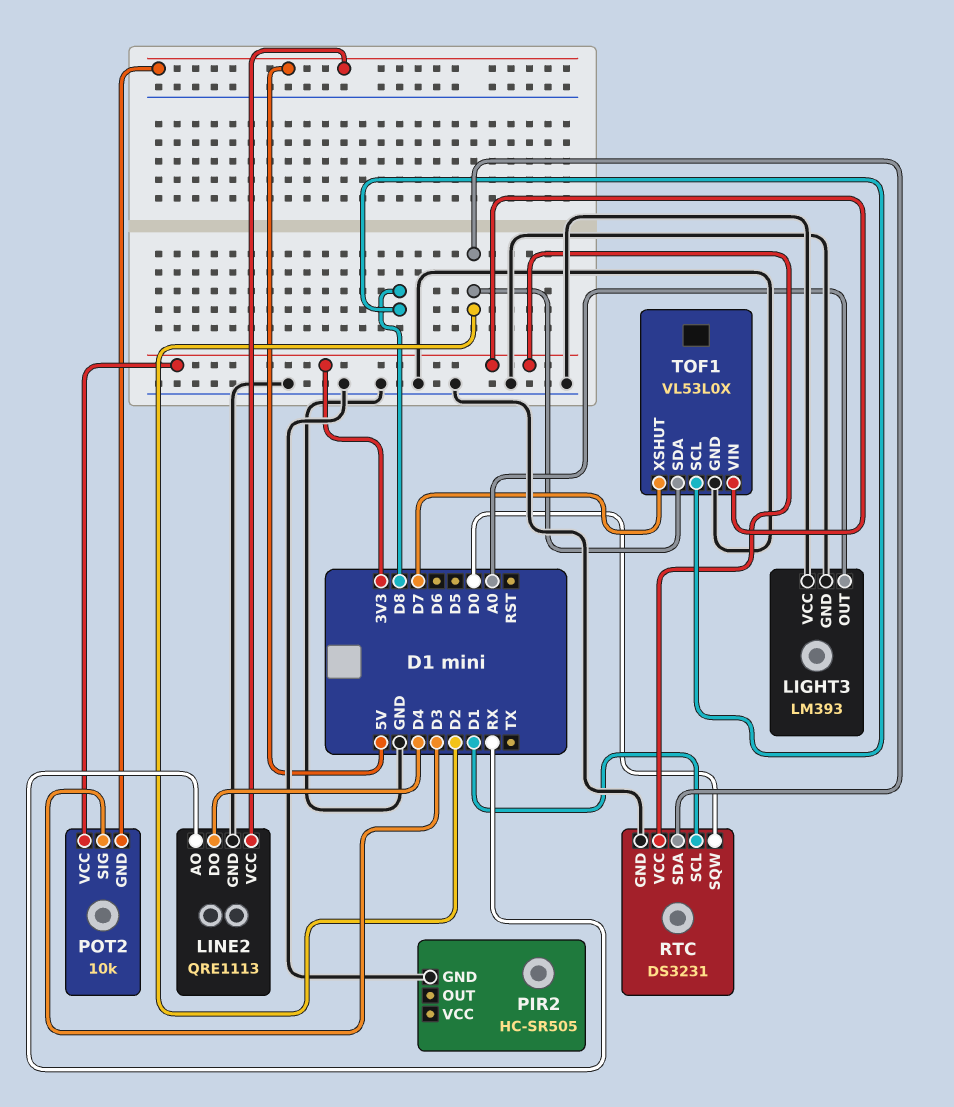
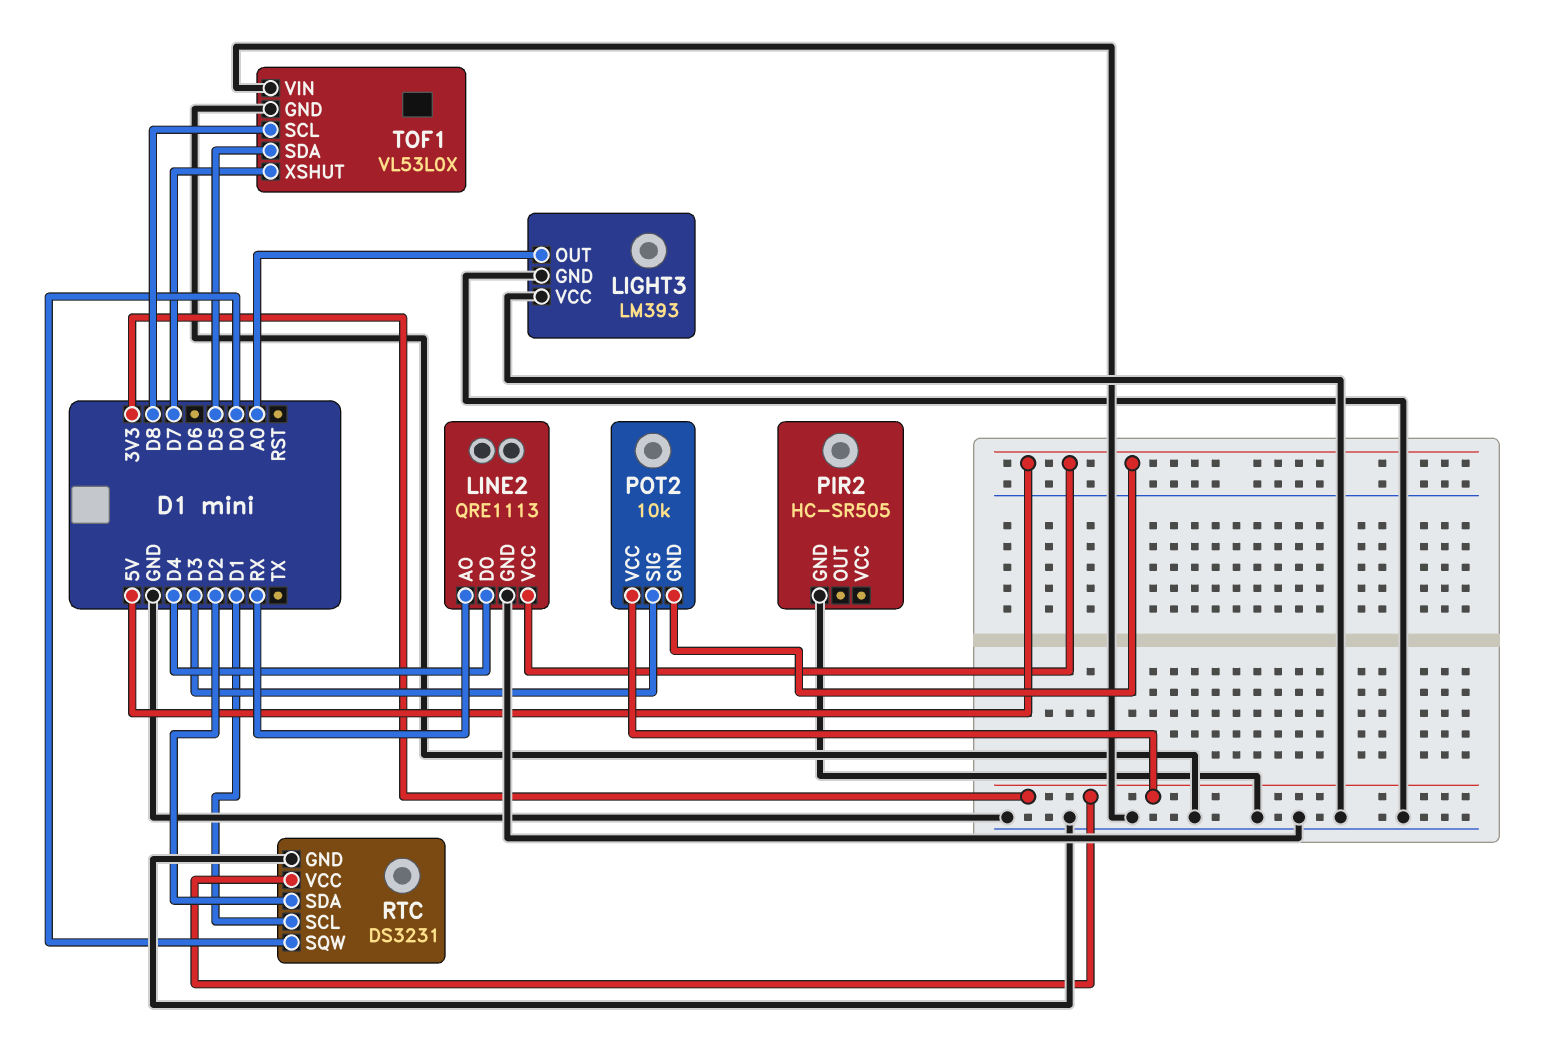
TOF1 pin SDA: D2 -> D5
TOF1 pin VIN: 3V3 -> GND

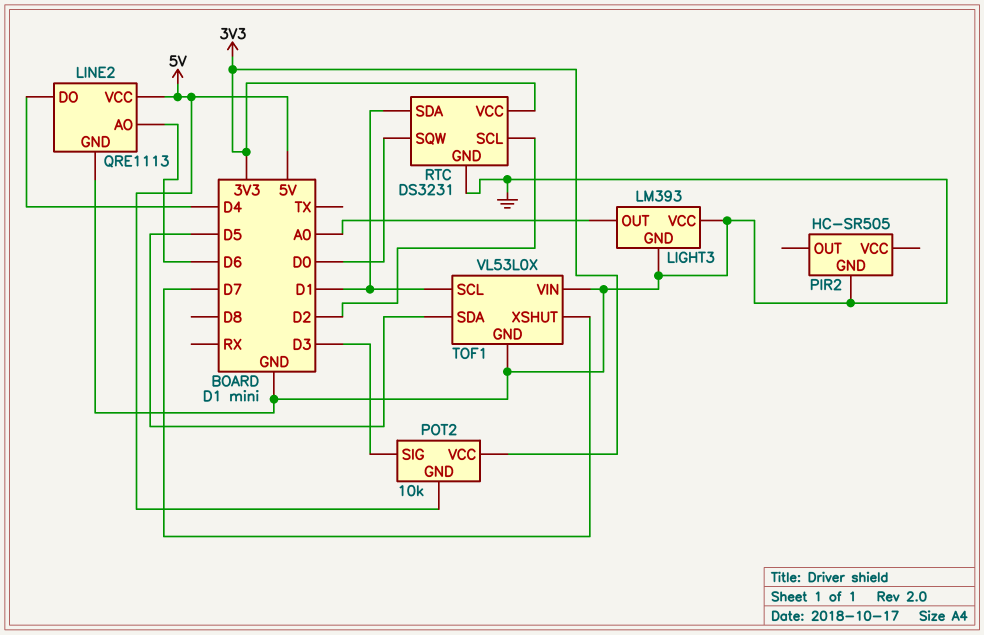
LINE2 pin AO: RX -> D6
RTC pin SCL: D1 -> D2
RTC pin SDA: D2 -> D1
TOF1 pin SCL: D8 -> D1

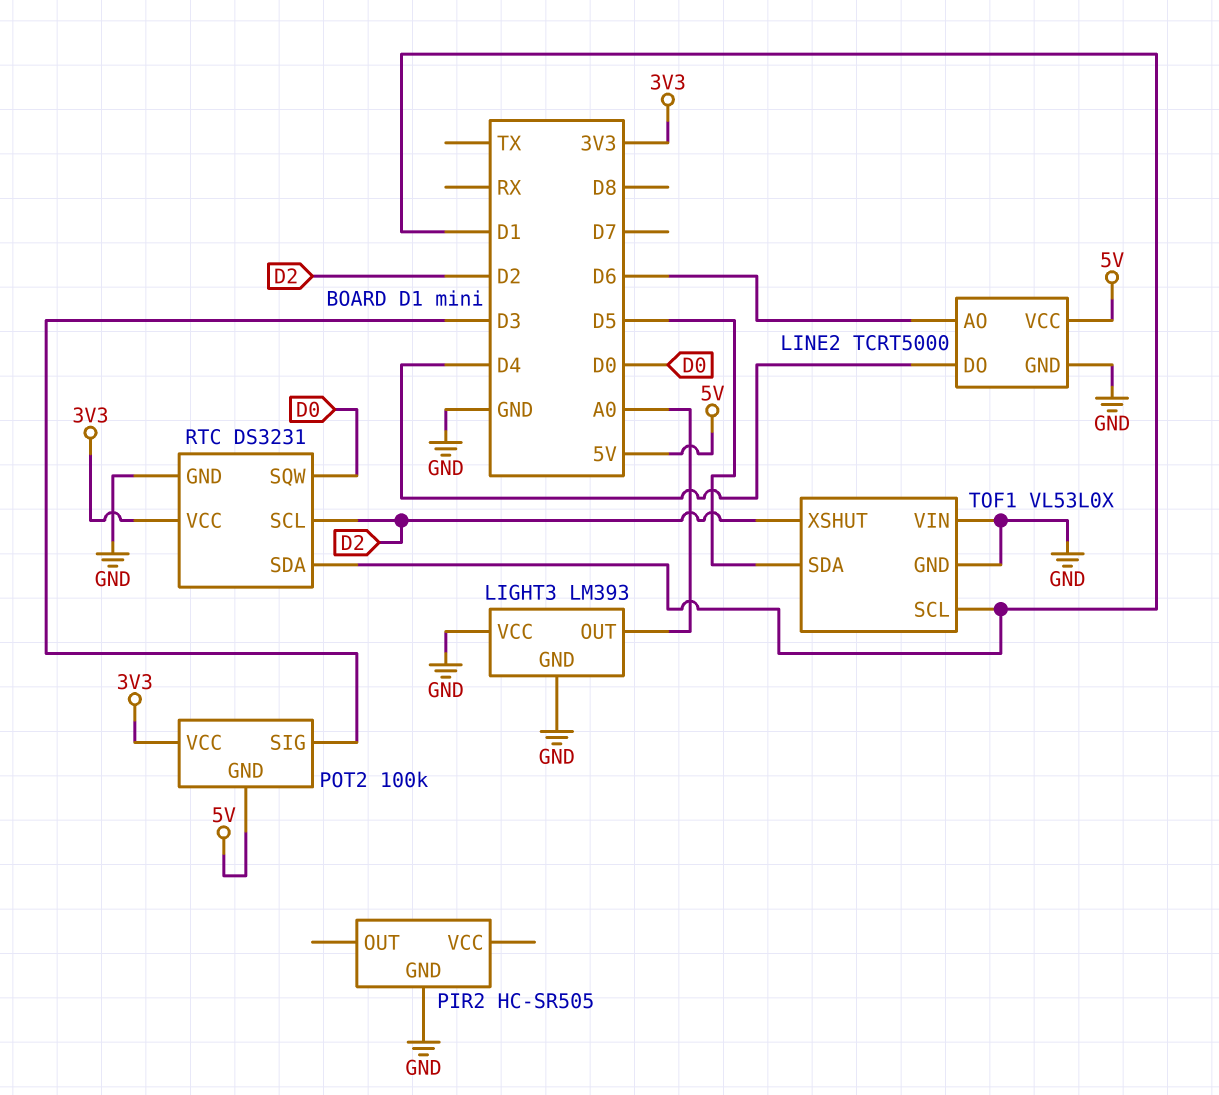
LINE2: QRE1113 -> TCRT5000
POT2: 10k -> 100k
TOF1 pin XSHUT: D7 -> D2

